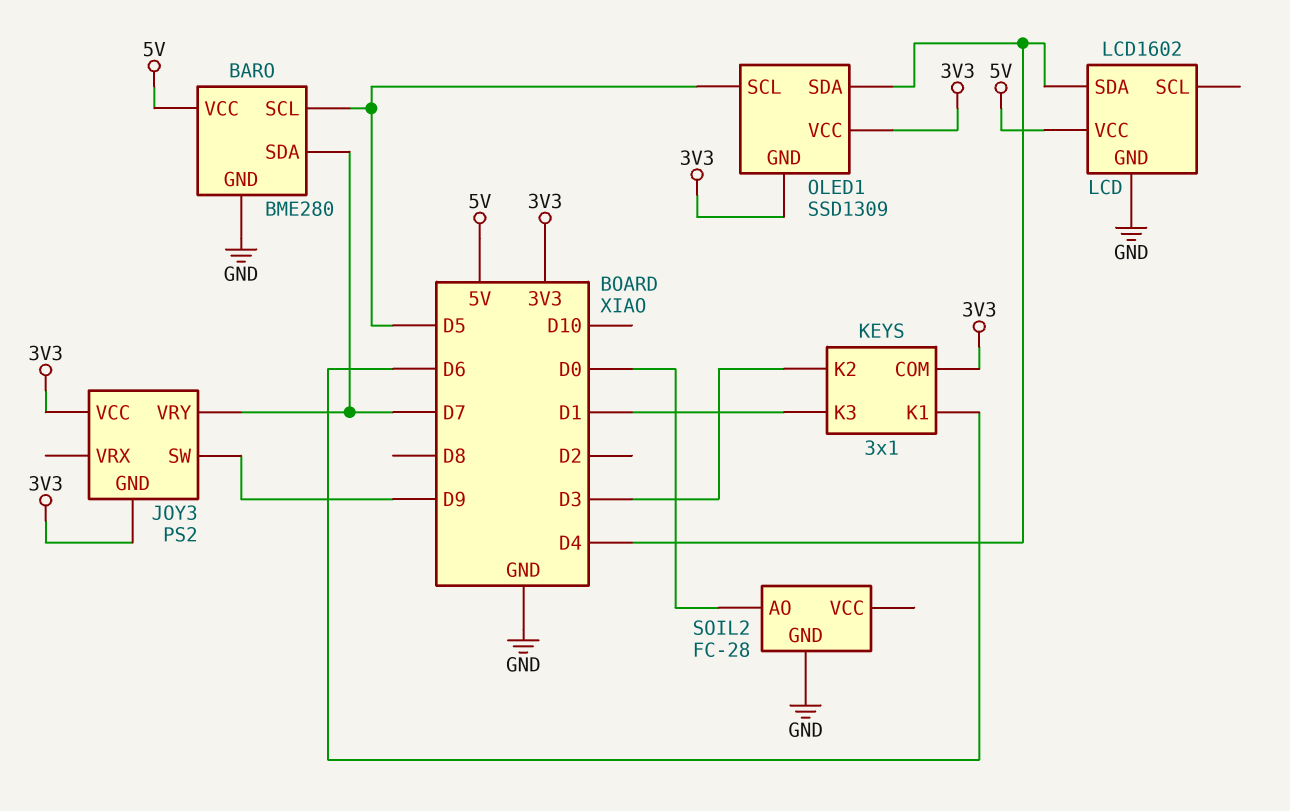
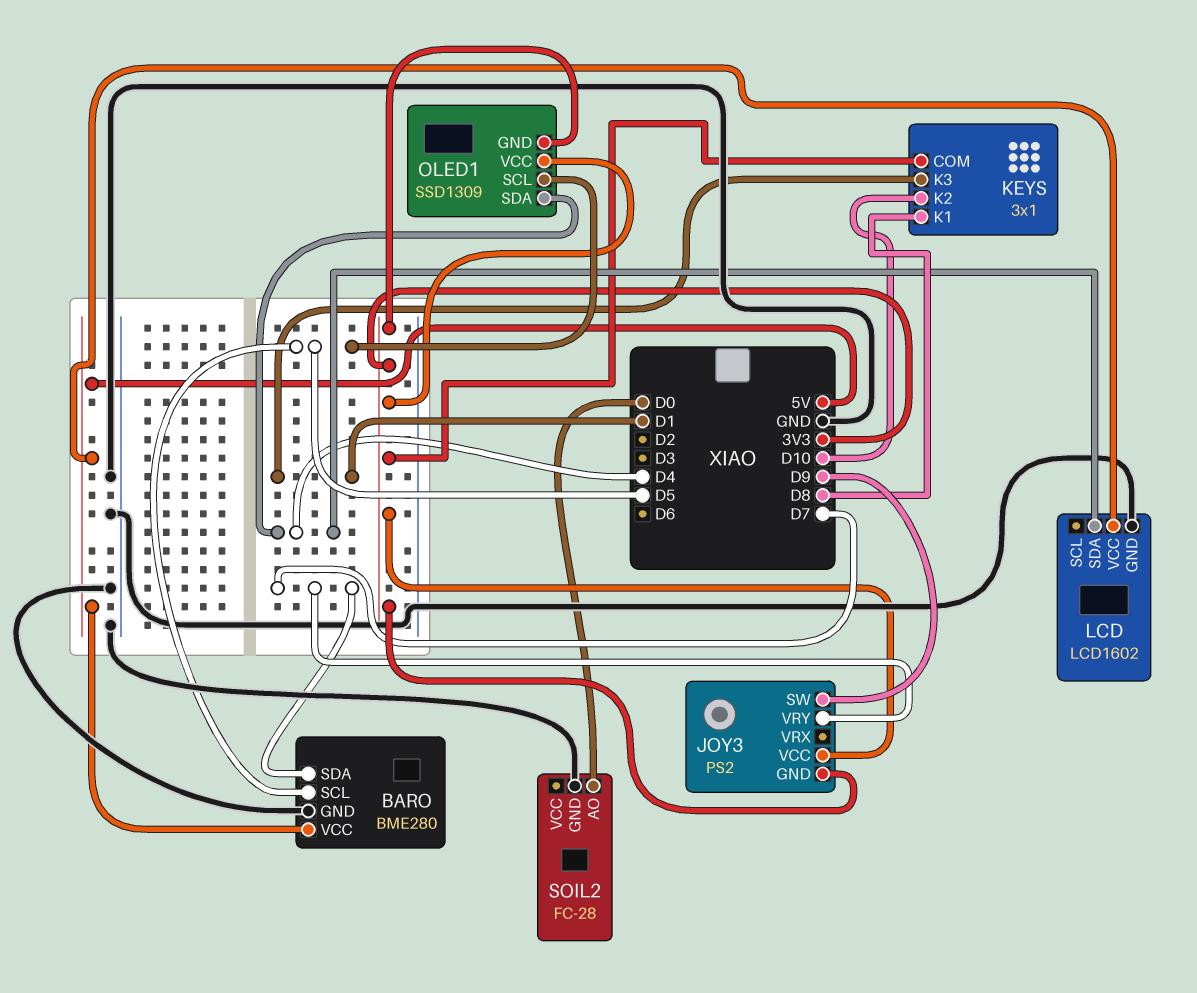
KEYS pin K1: D6 -> D8
KEYS pin K2: D3 -> D10

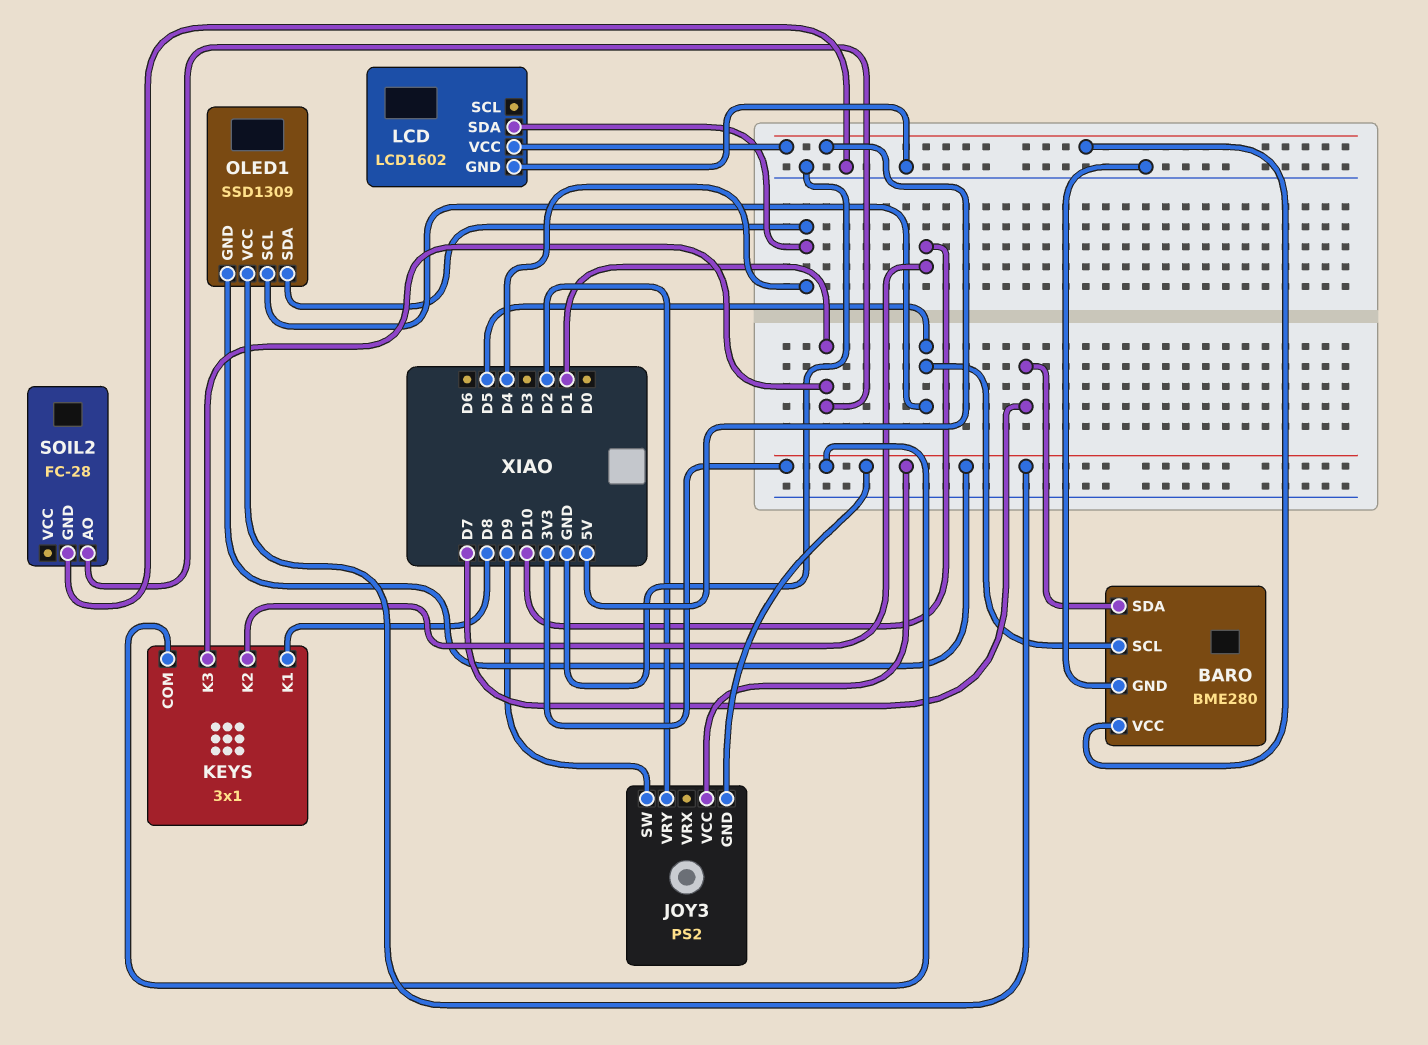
JOY3 pin VRY: D7 -> D2
SOIL2 pin AO: D0 -> D1

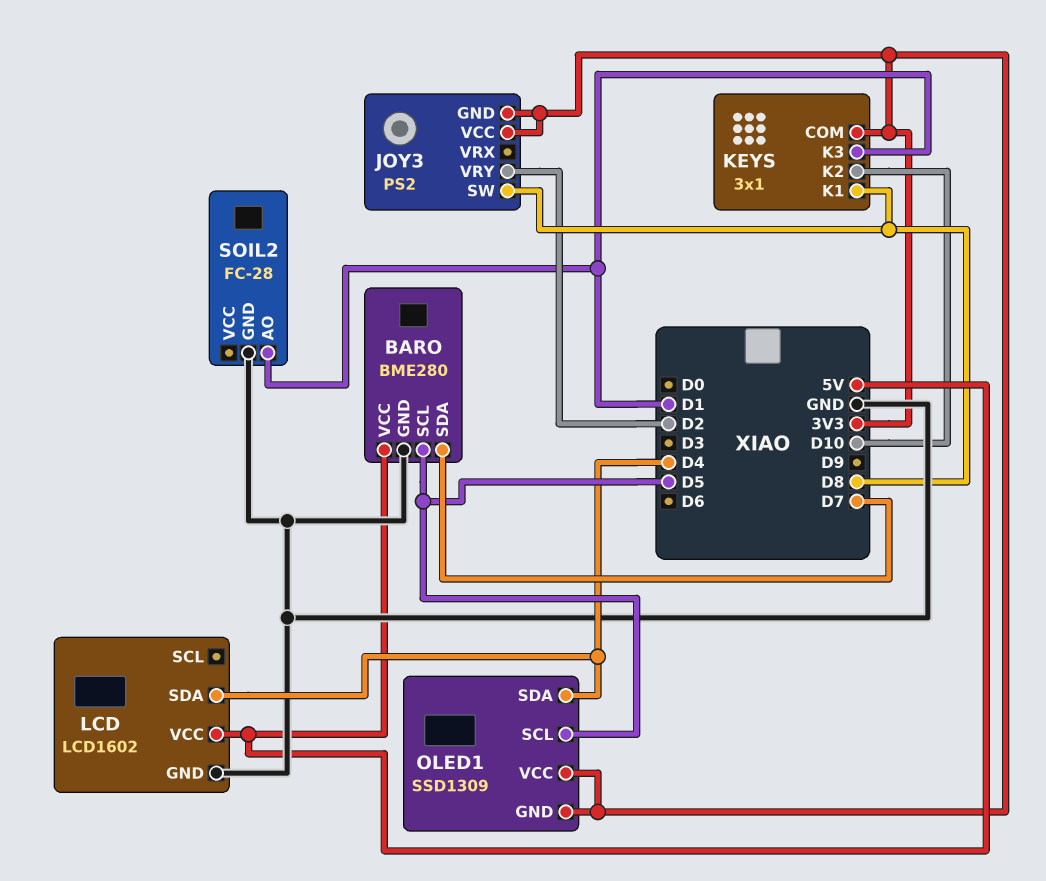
JOY3 pin SW: D9 -> D8

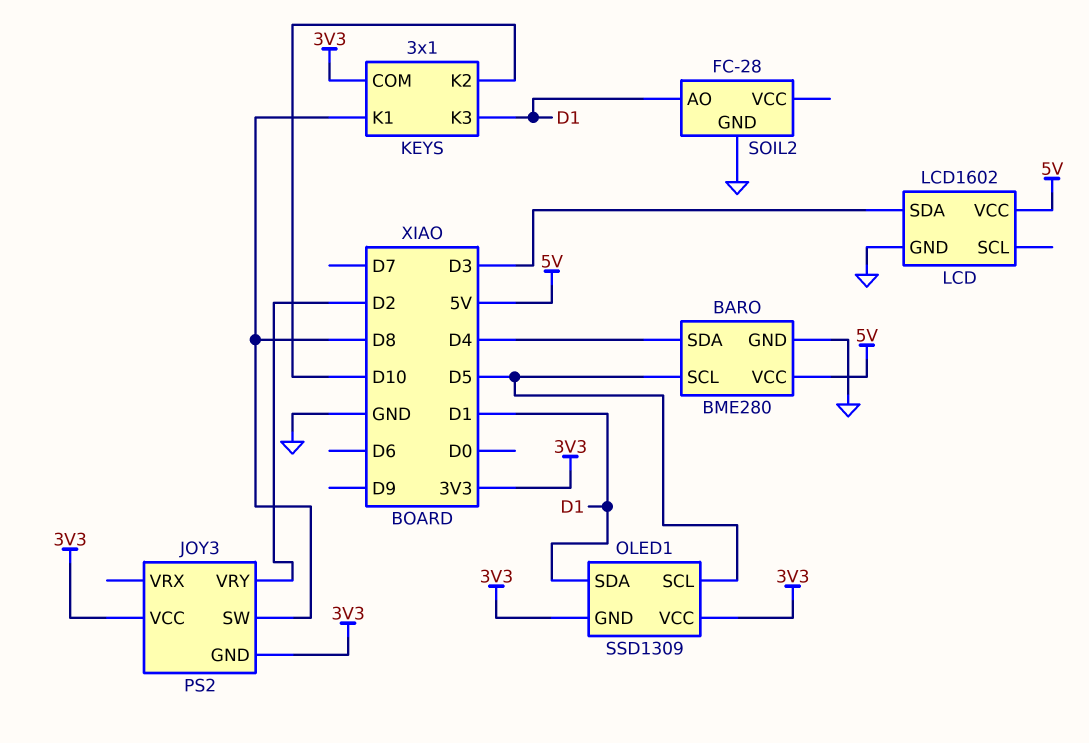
BARO pin SDA: D7 -> D4
LCD pin SDA: D4 -> D3
OLED1 pin SDA: D4 -> D1

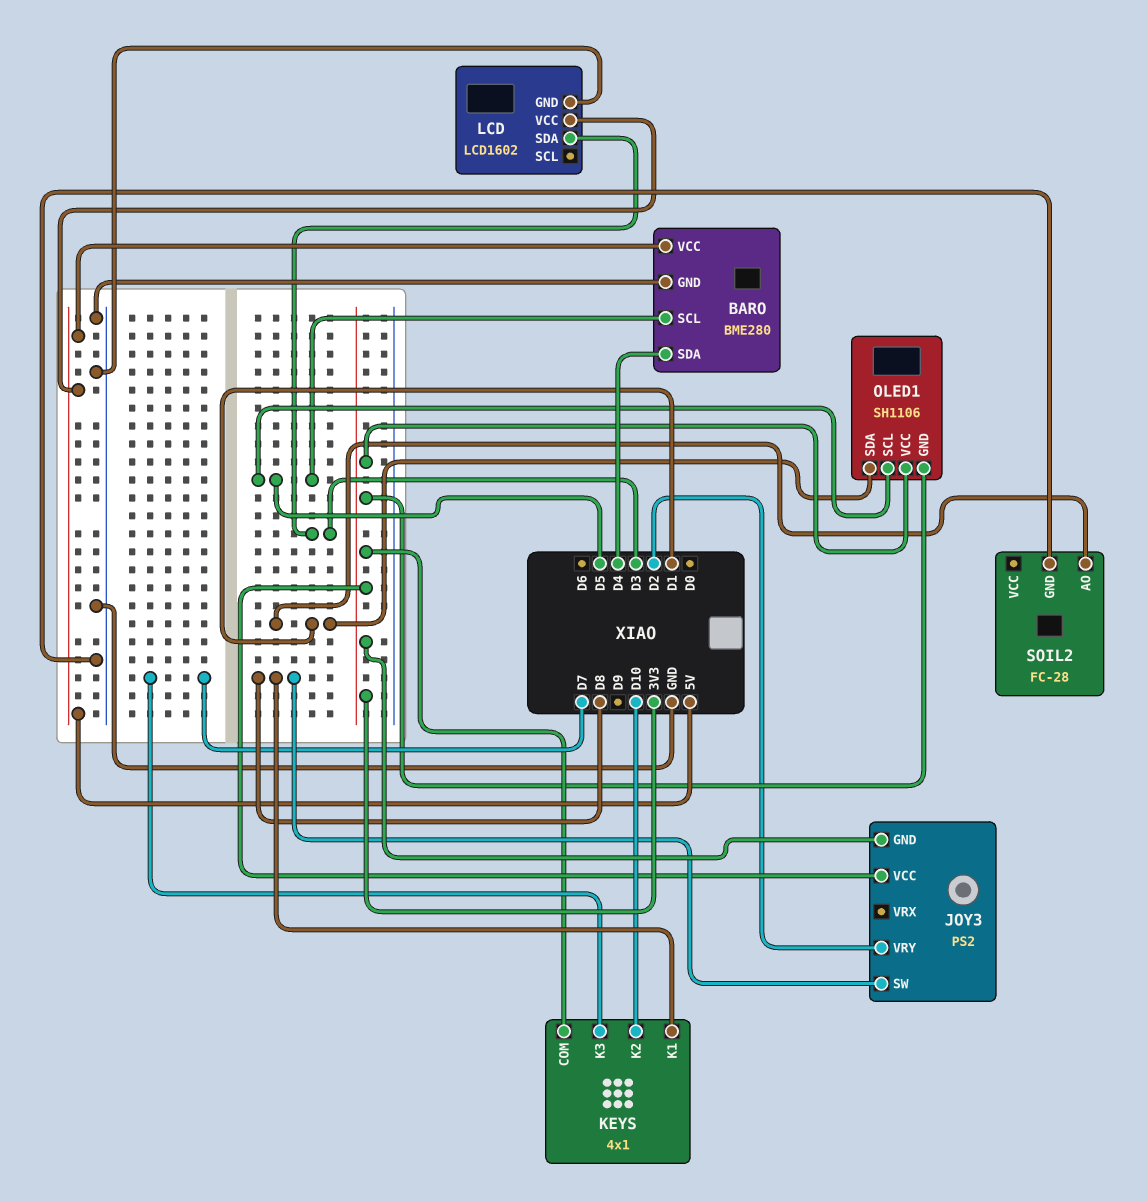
KEYS: 3x1 -> 4x1
KEYS pin K3: D1 -> D7
OLED1: SSD1309 -> SH1106

